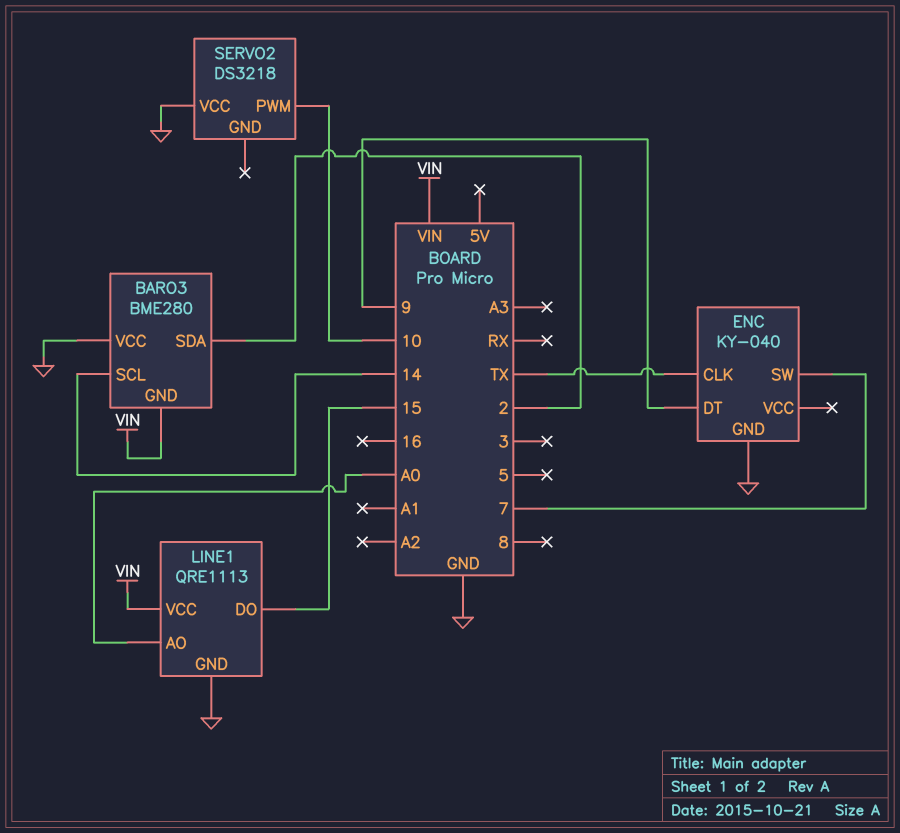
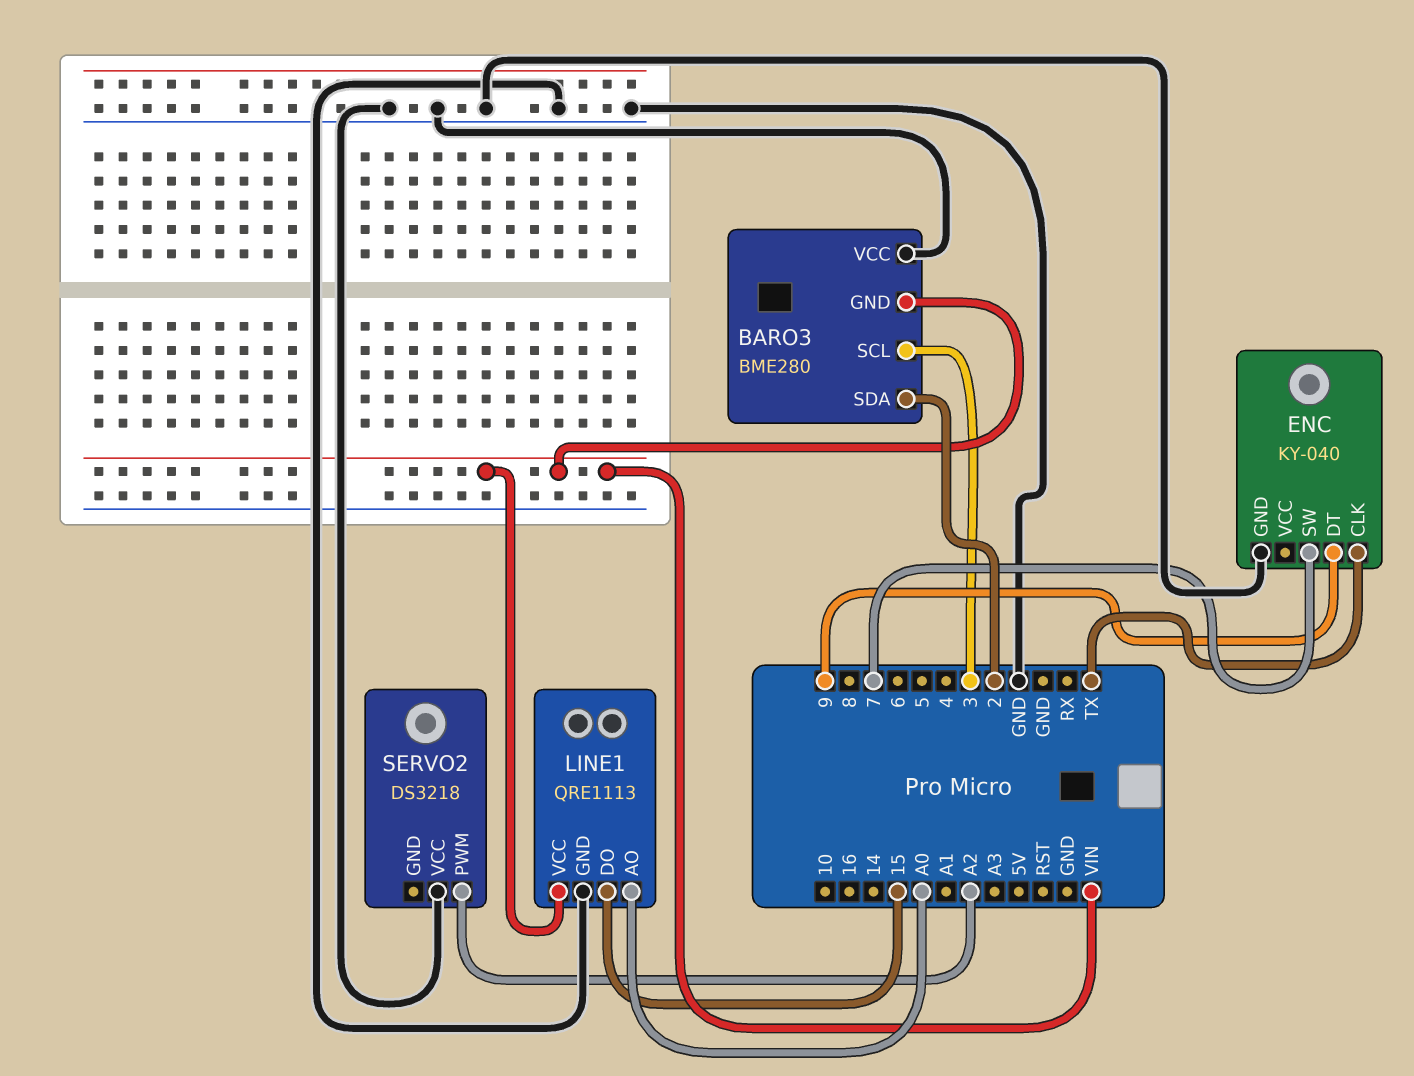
BARO3 pin SCL: 14 -> 3
SERVO2 pin PWM: 10 -> A2

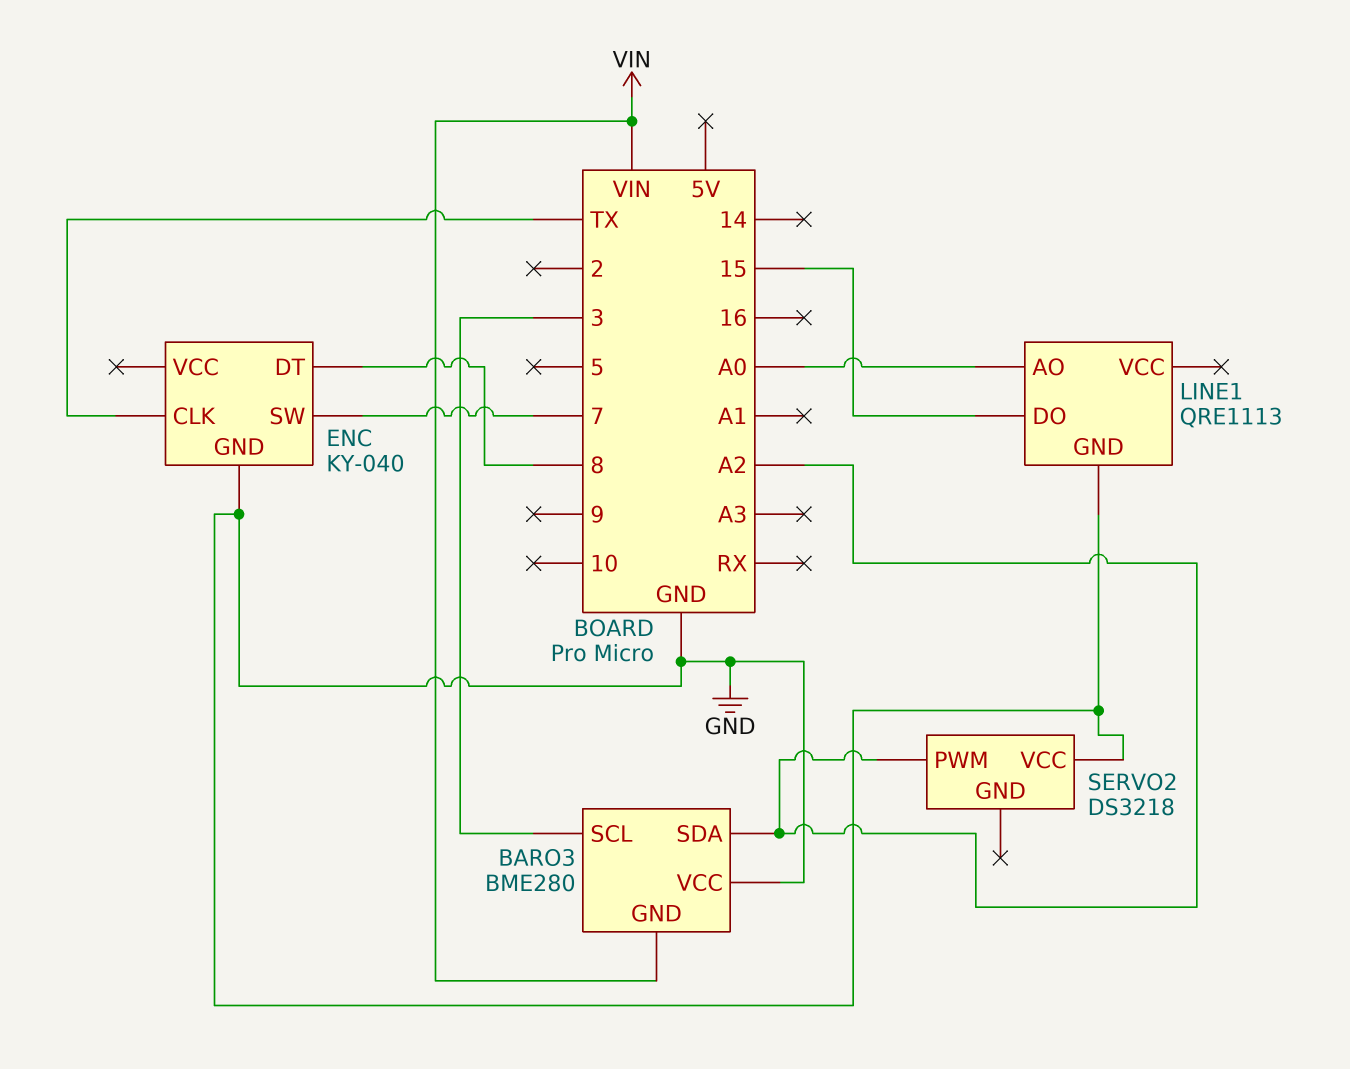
BARO3 pin SDA: 2 -> A2
ENC pin DT: 9 -> 8
LINE1 pin VCC: VIN -> none

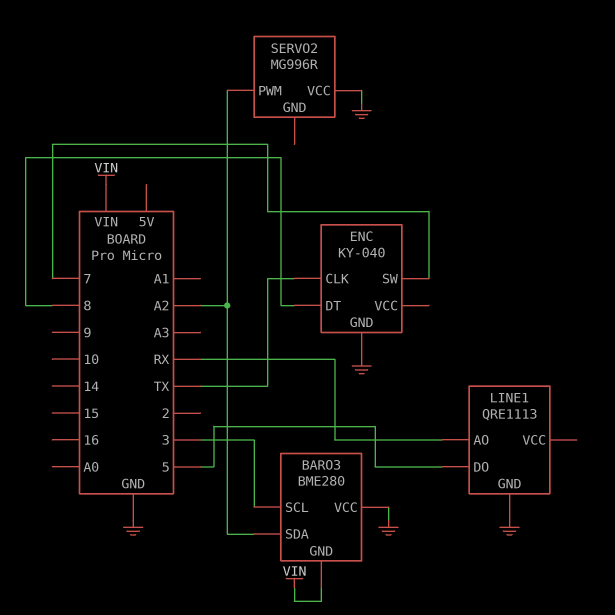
LINE1 pin AO: A0 -> RX
LINE1 pin DO: 15 -> 5
SERVO2: DS3218 -> MG996R

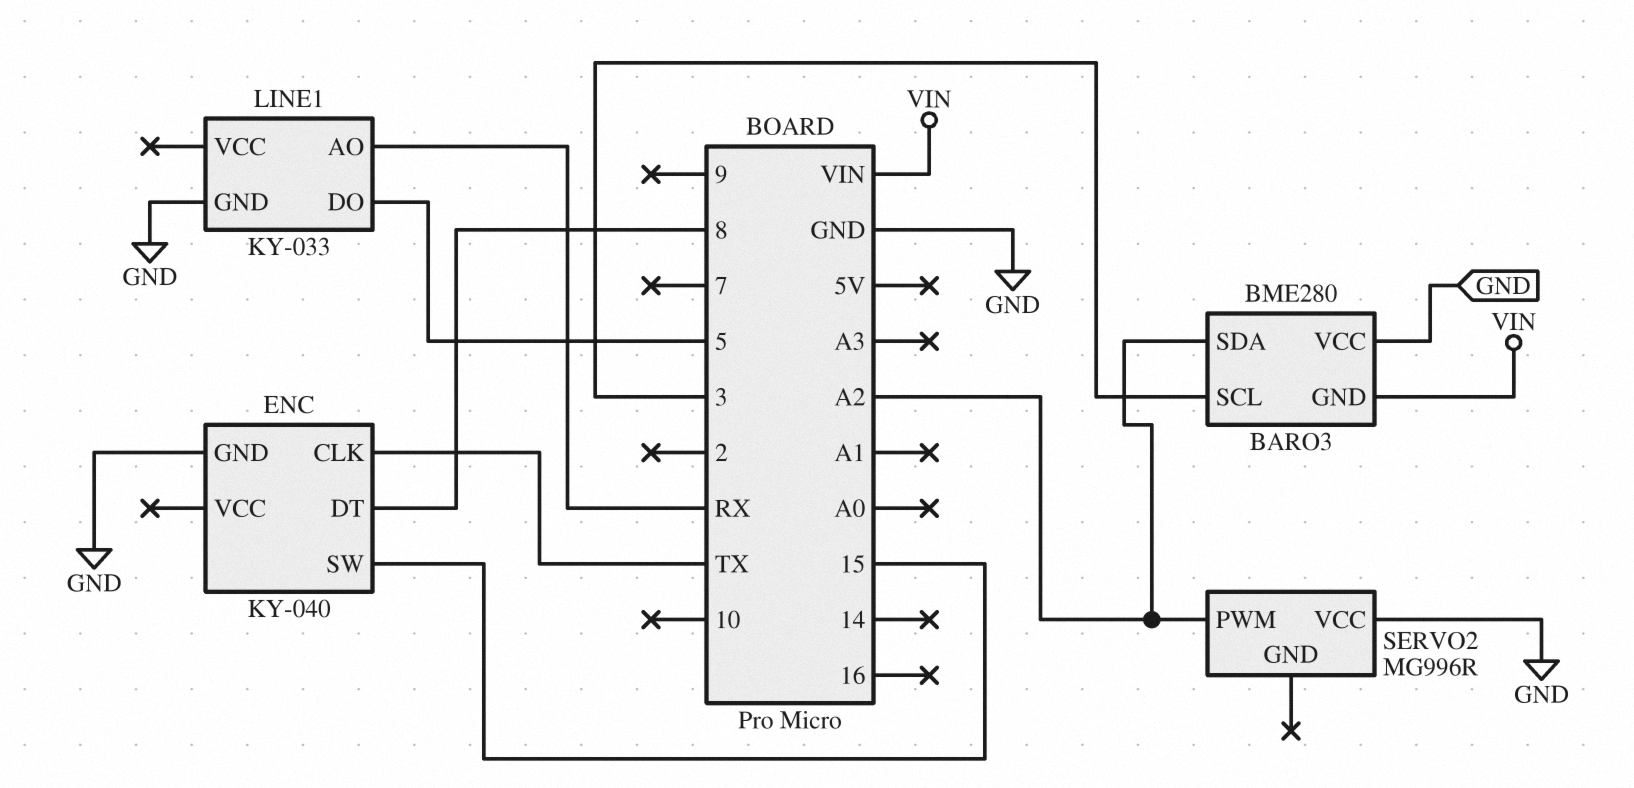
ENC pin SW: 7 -> 15
LINE1: QRE1113 -> KY-033

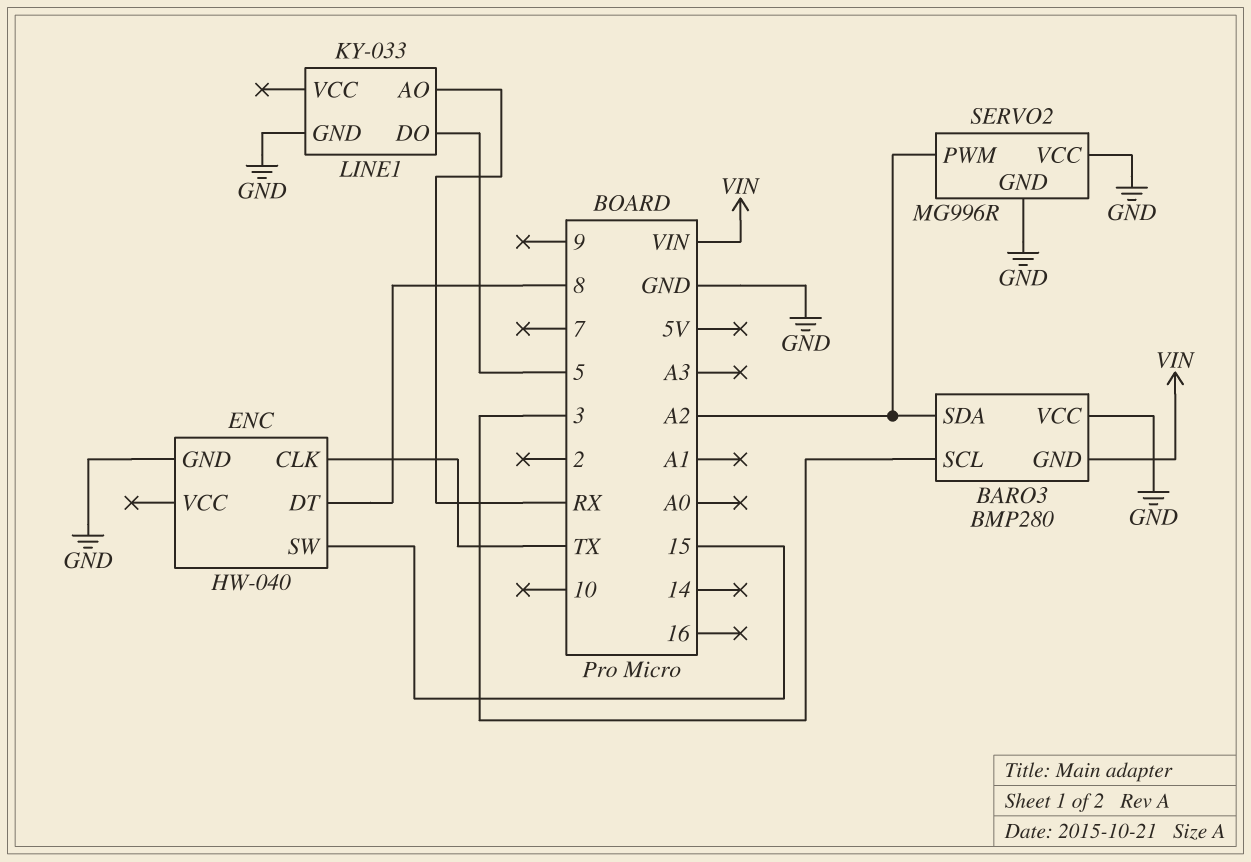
BARO3: BME280 -> BMP280
ENC: KY-040 -> HW-040
SERVO2 pin GND: none -> GND

